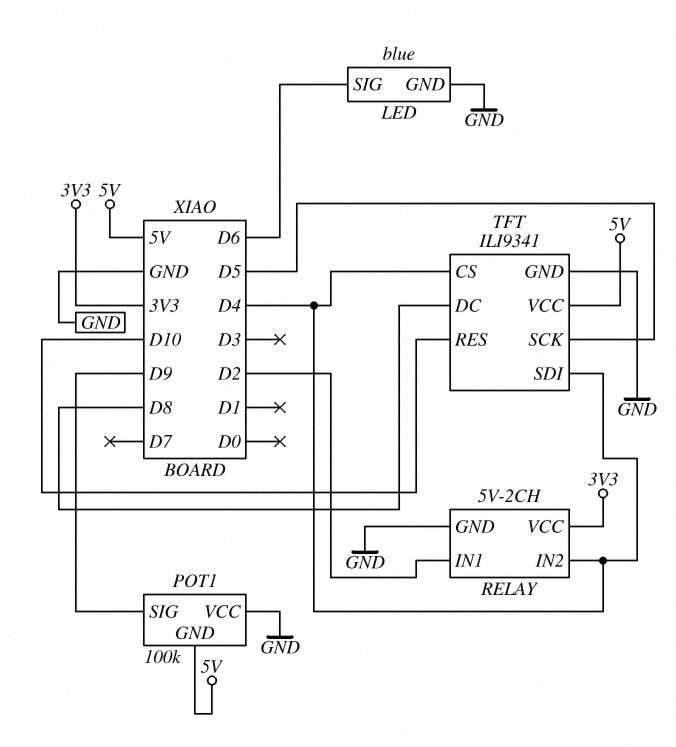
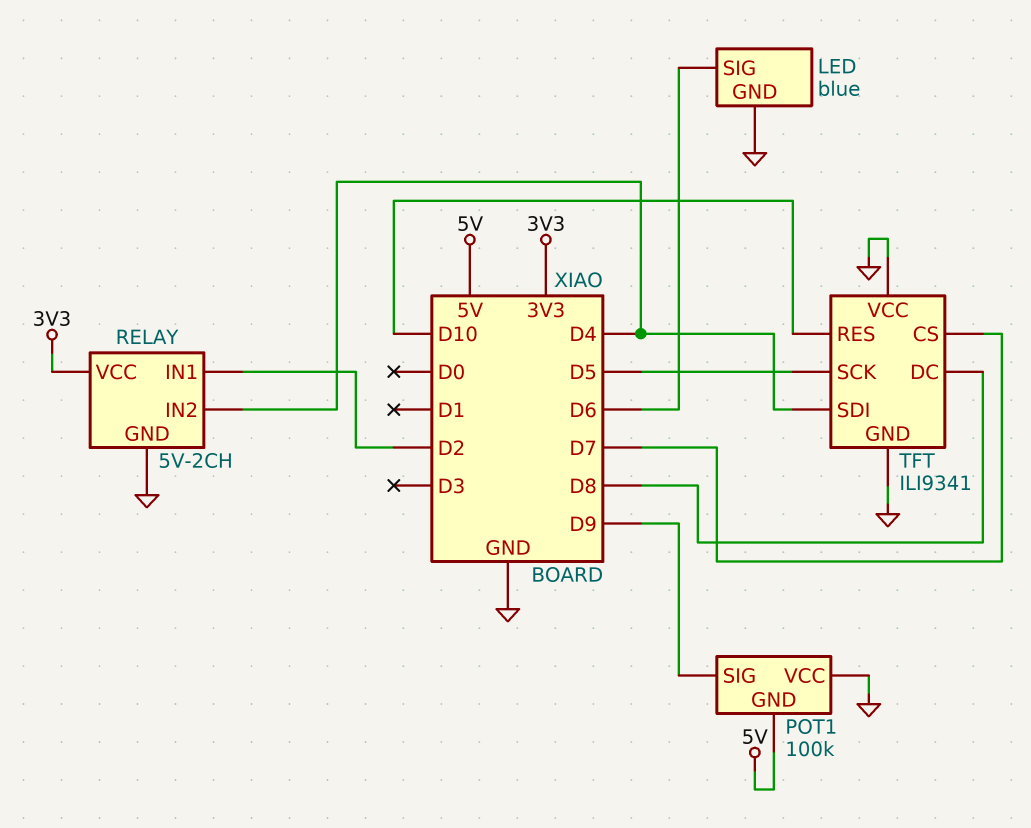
TFT pin CS: D4 -> D7
TFT pin VCC: 5V -> GND

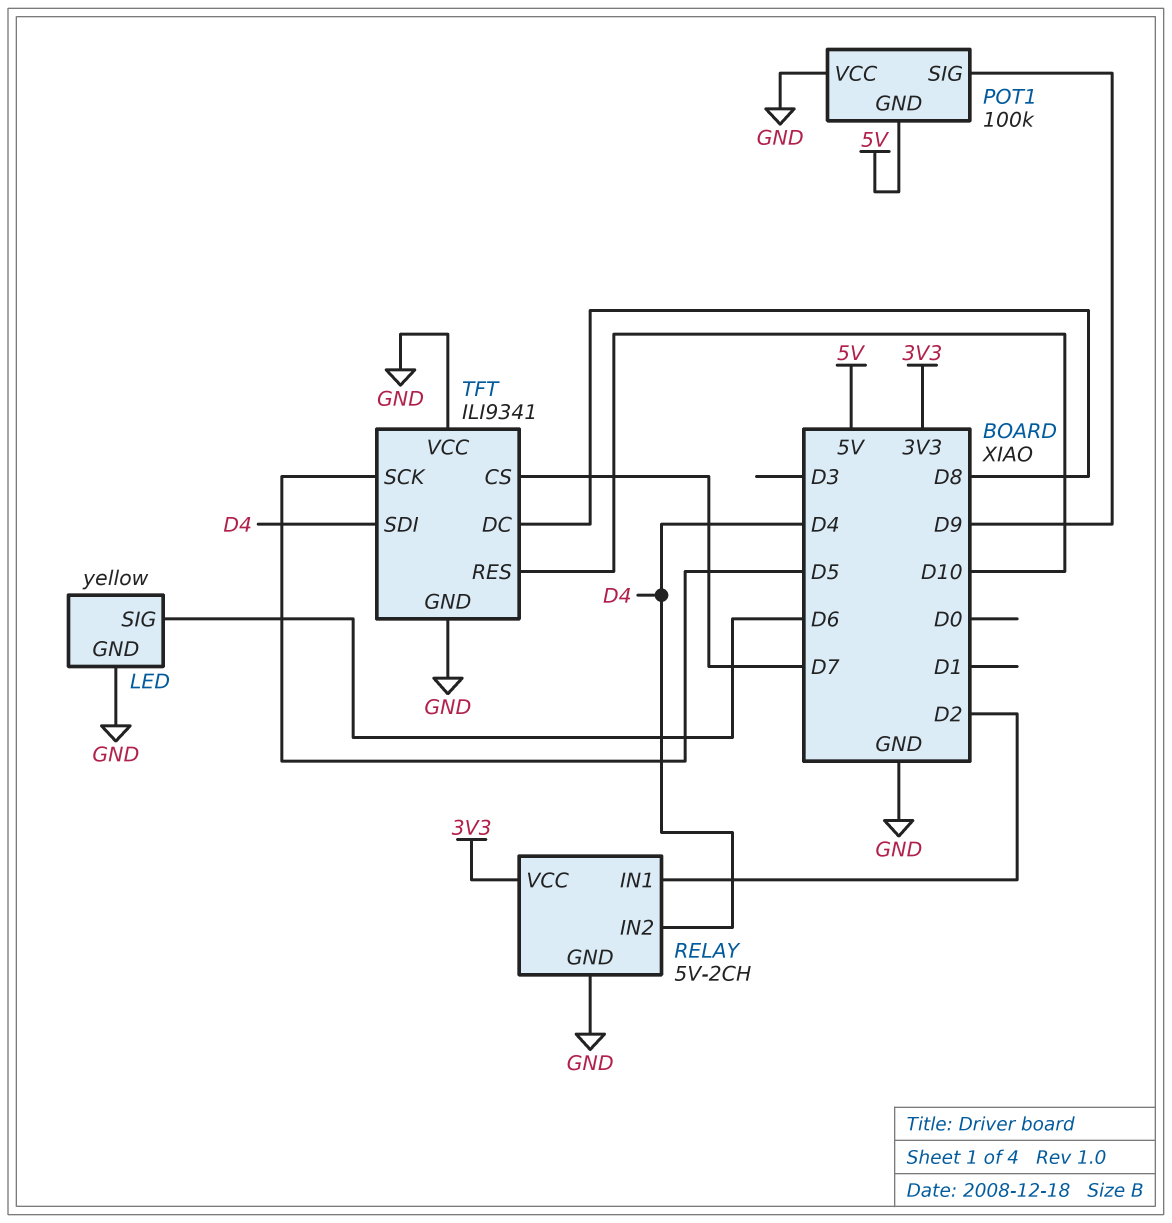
LED: blue -> yellow

